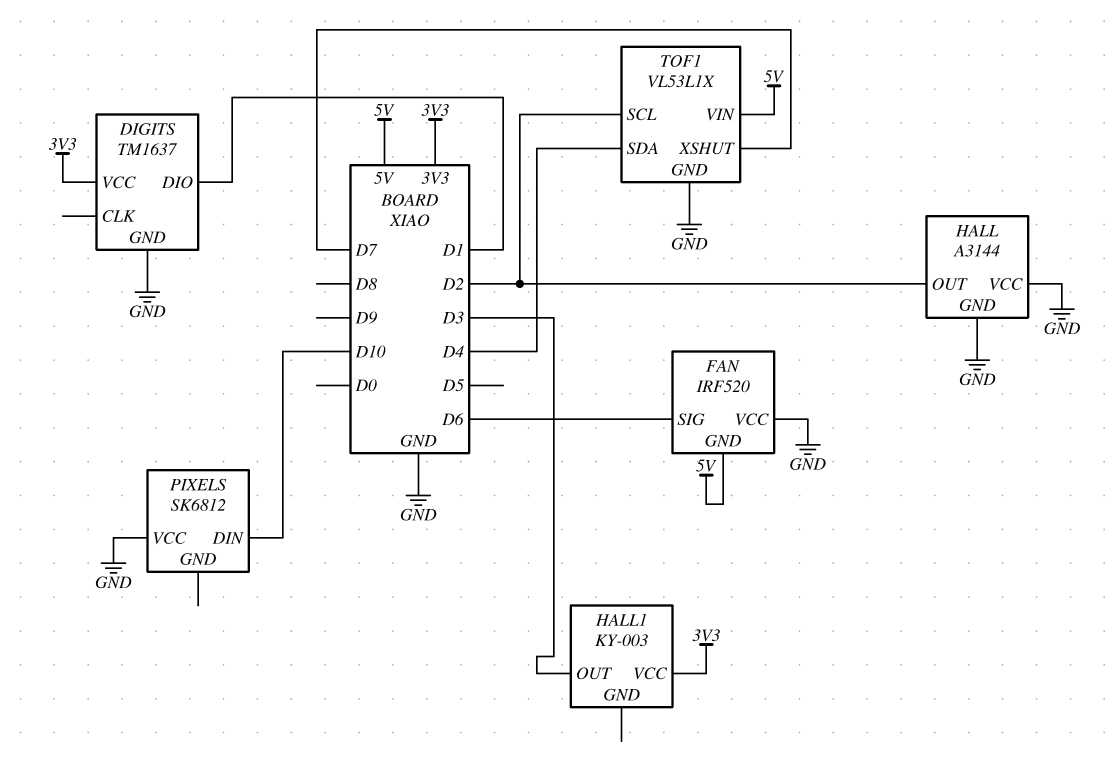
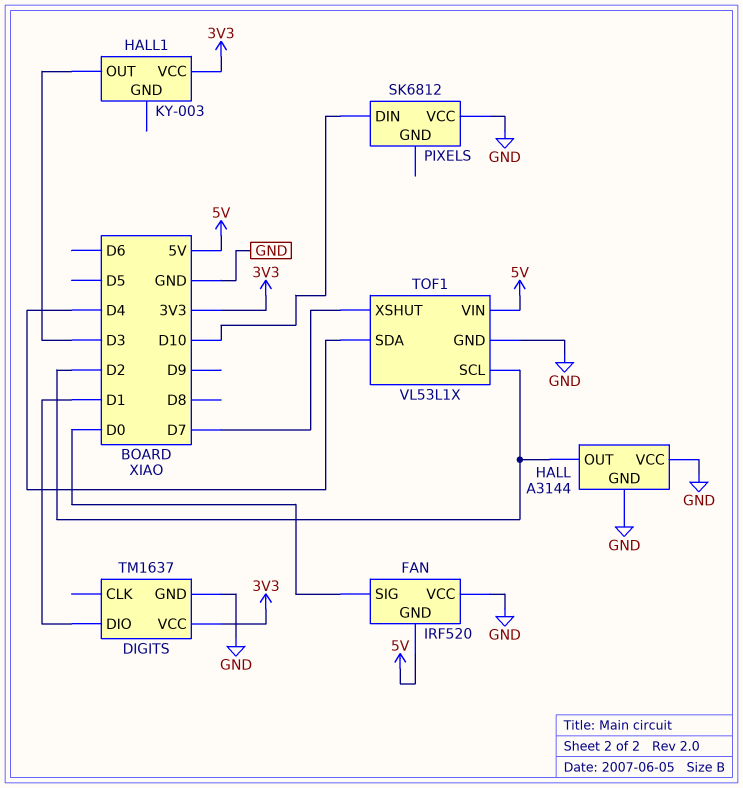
FAN pin SIG: D6 -> D0

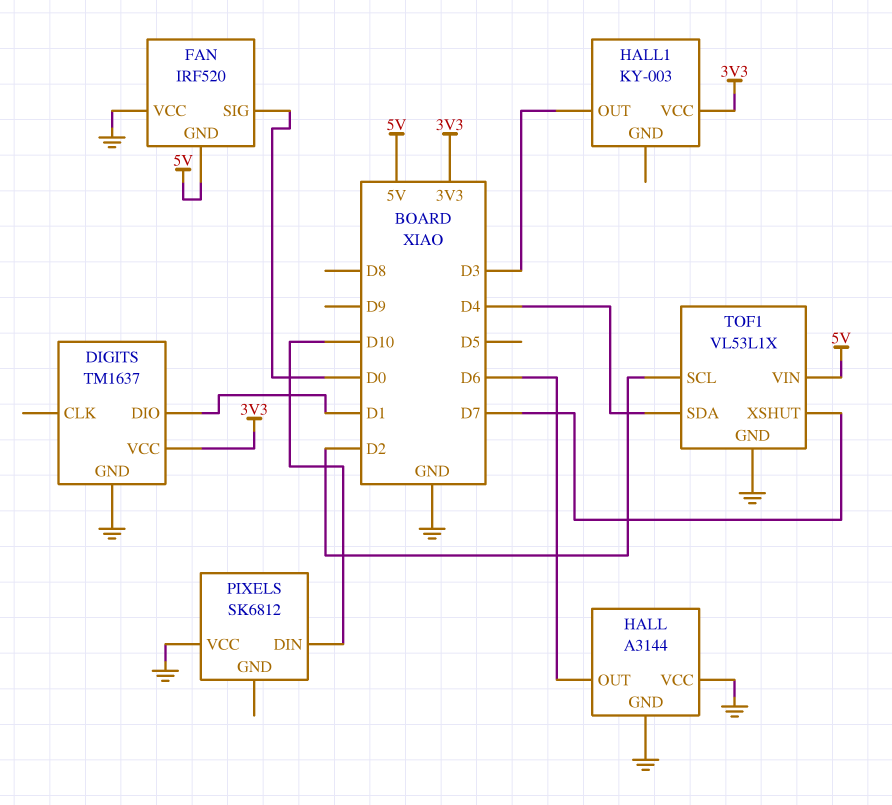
HALL pin OUT: D2 -> D6

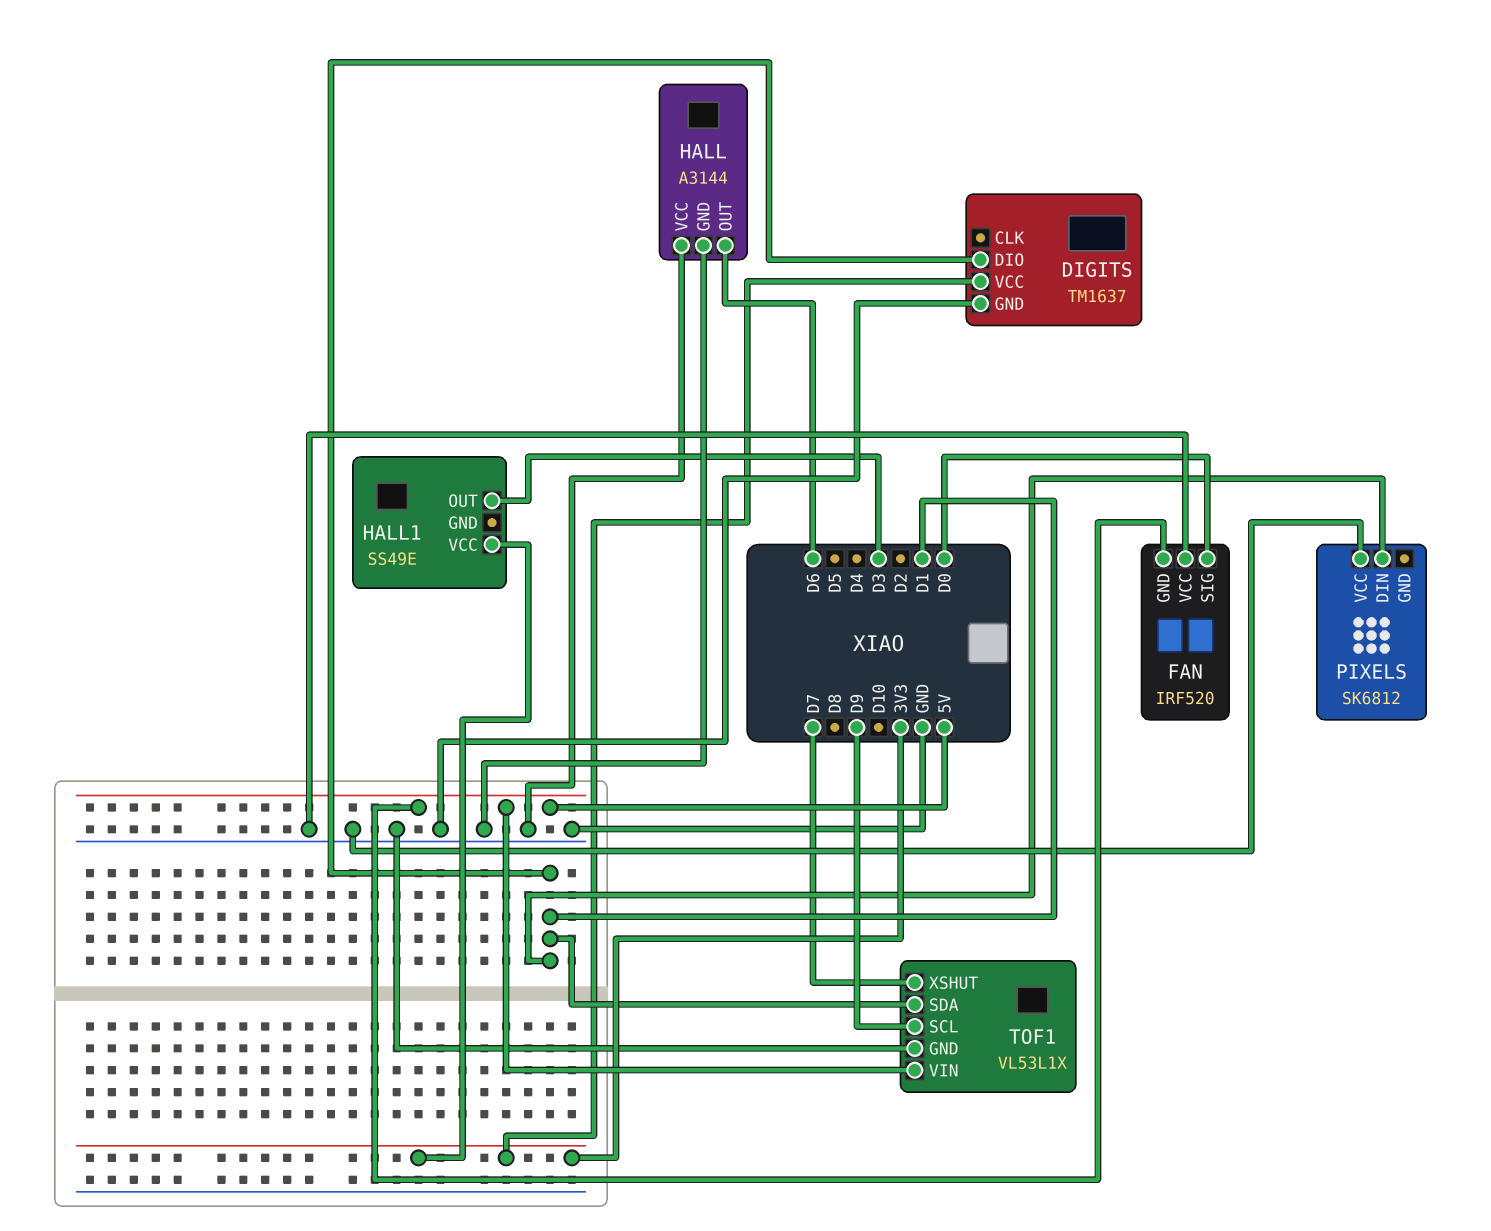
HALL1: KY-003 -> SS49E
PIXELS pin DIN: D10 -> D1
TOF1 pin SCL: D2 -> D9
TOF1 pin SDA: D4 -> D1

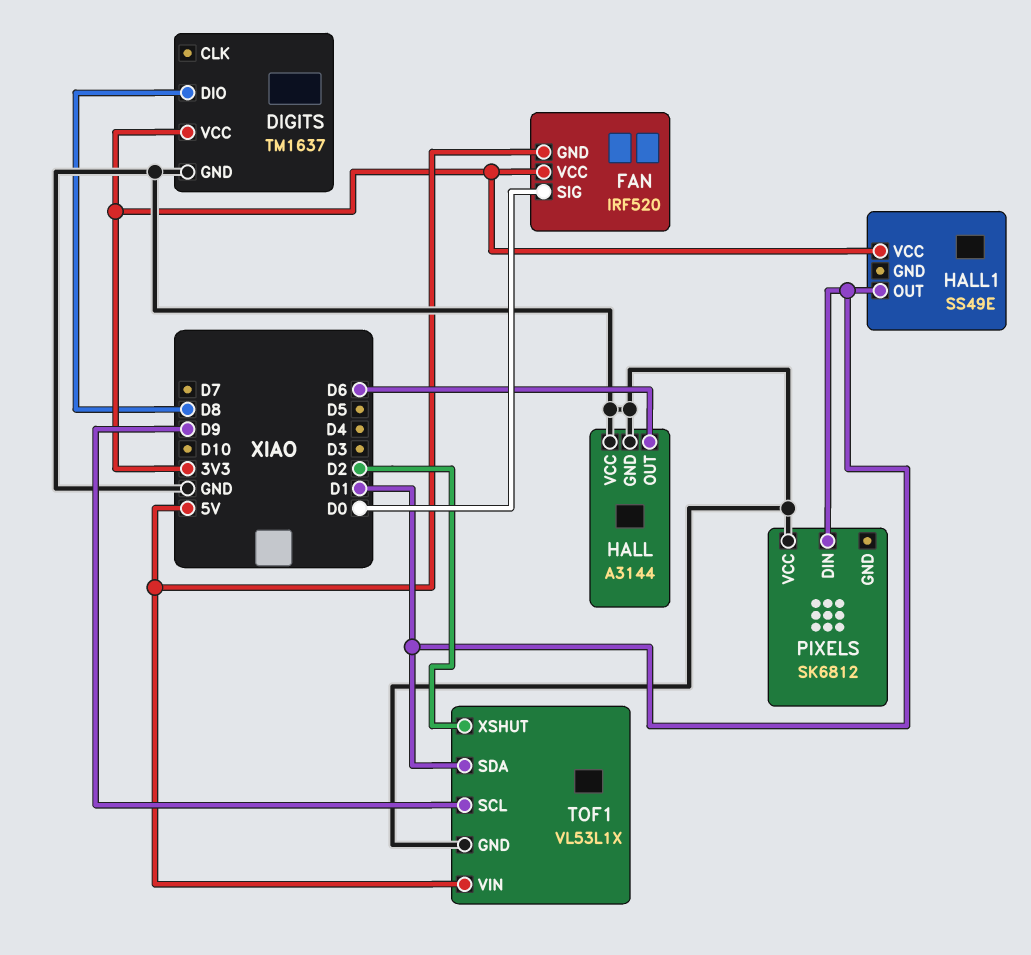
DIGITS pin DIO: D1 -> D8
FAN pin VCC: GND -> 3V3
HALL1 pin OUT: D3 -> D1
TOF1 pin XSHUT: D7 -> D2

